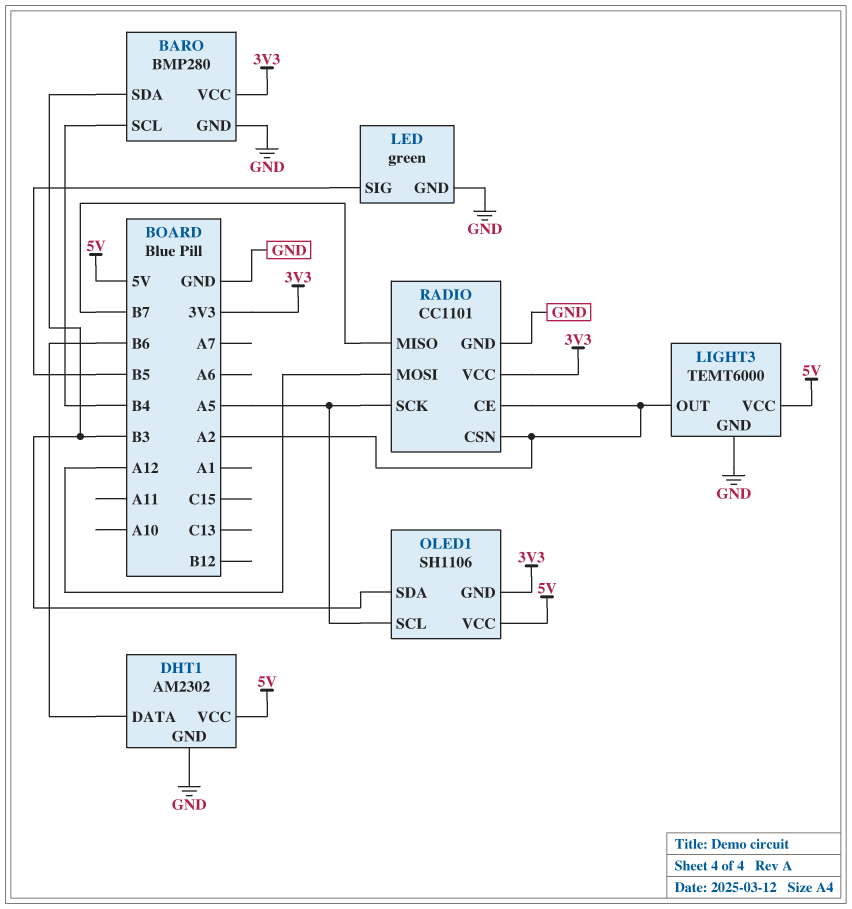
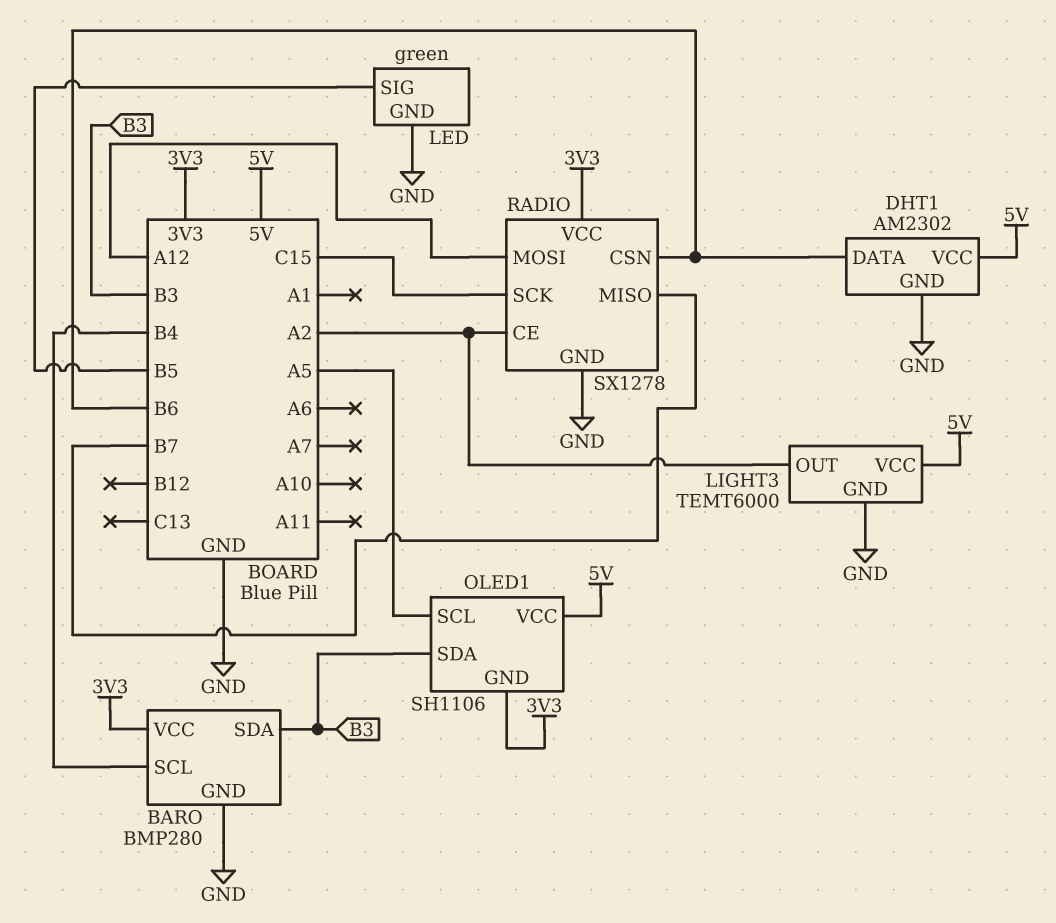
RADIO: CC1101 -> SX1278
RADIO pin CSN: A2 -> B6
RADIO pin SCK: A5 -> C15

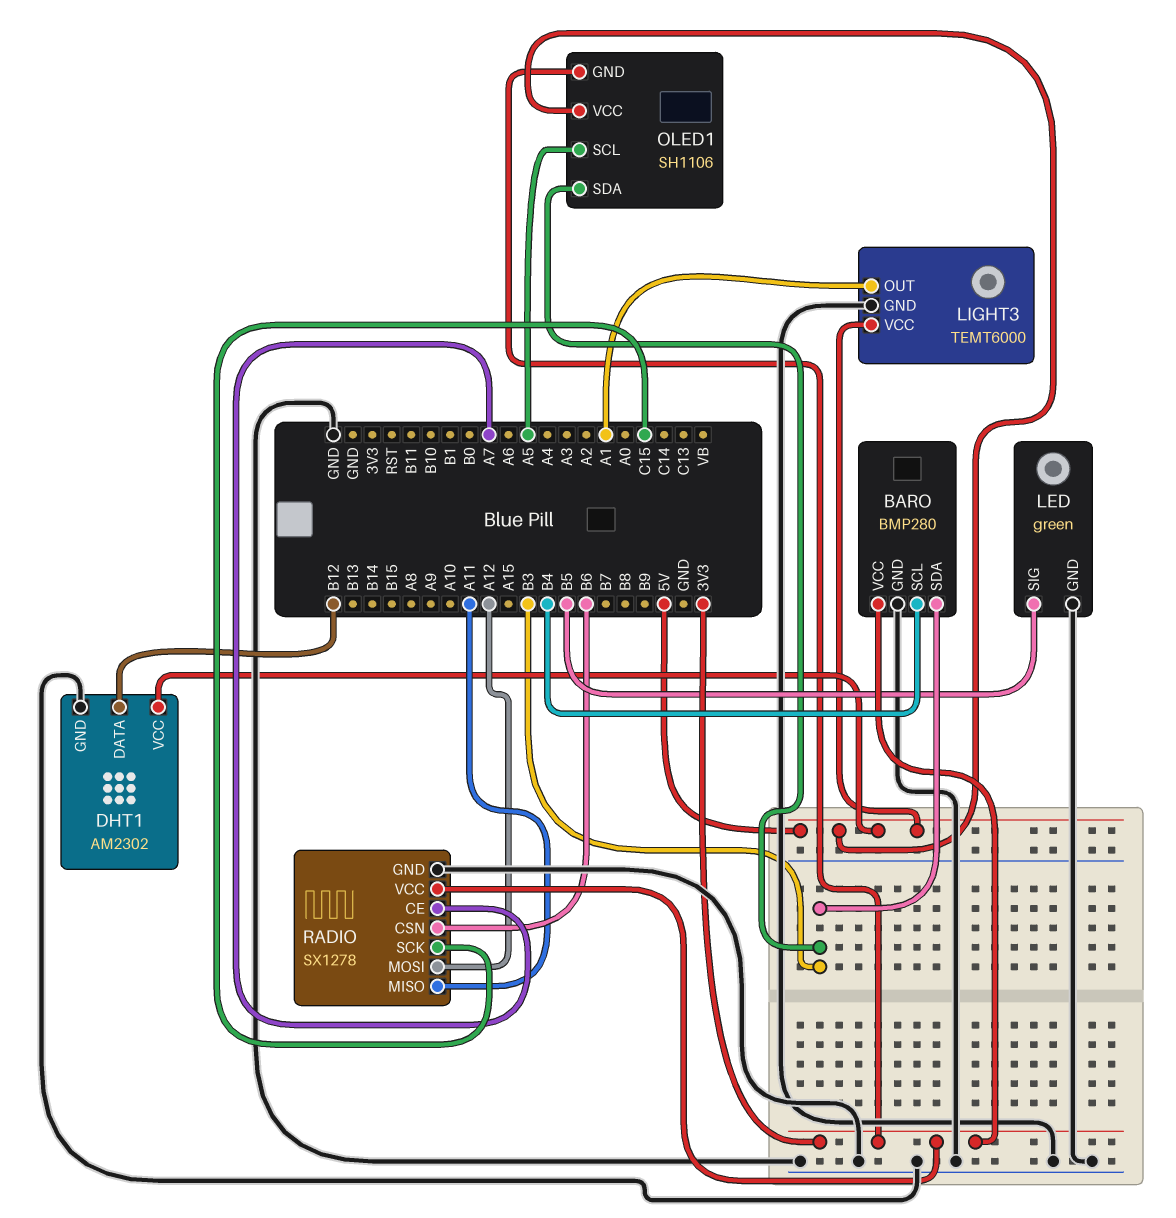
DHT1 pin DATA: B6 -> B12
LIGHT3 pin OUT: A2 -> A1
RADIO pin CE: A2 -> A7
RADIO pin MISO: B7 -> A11

